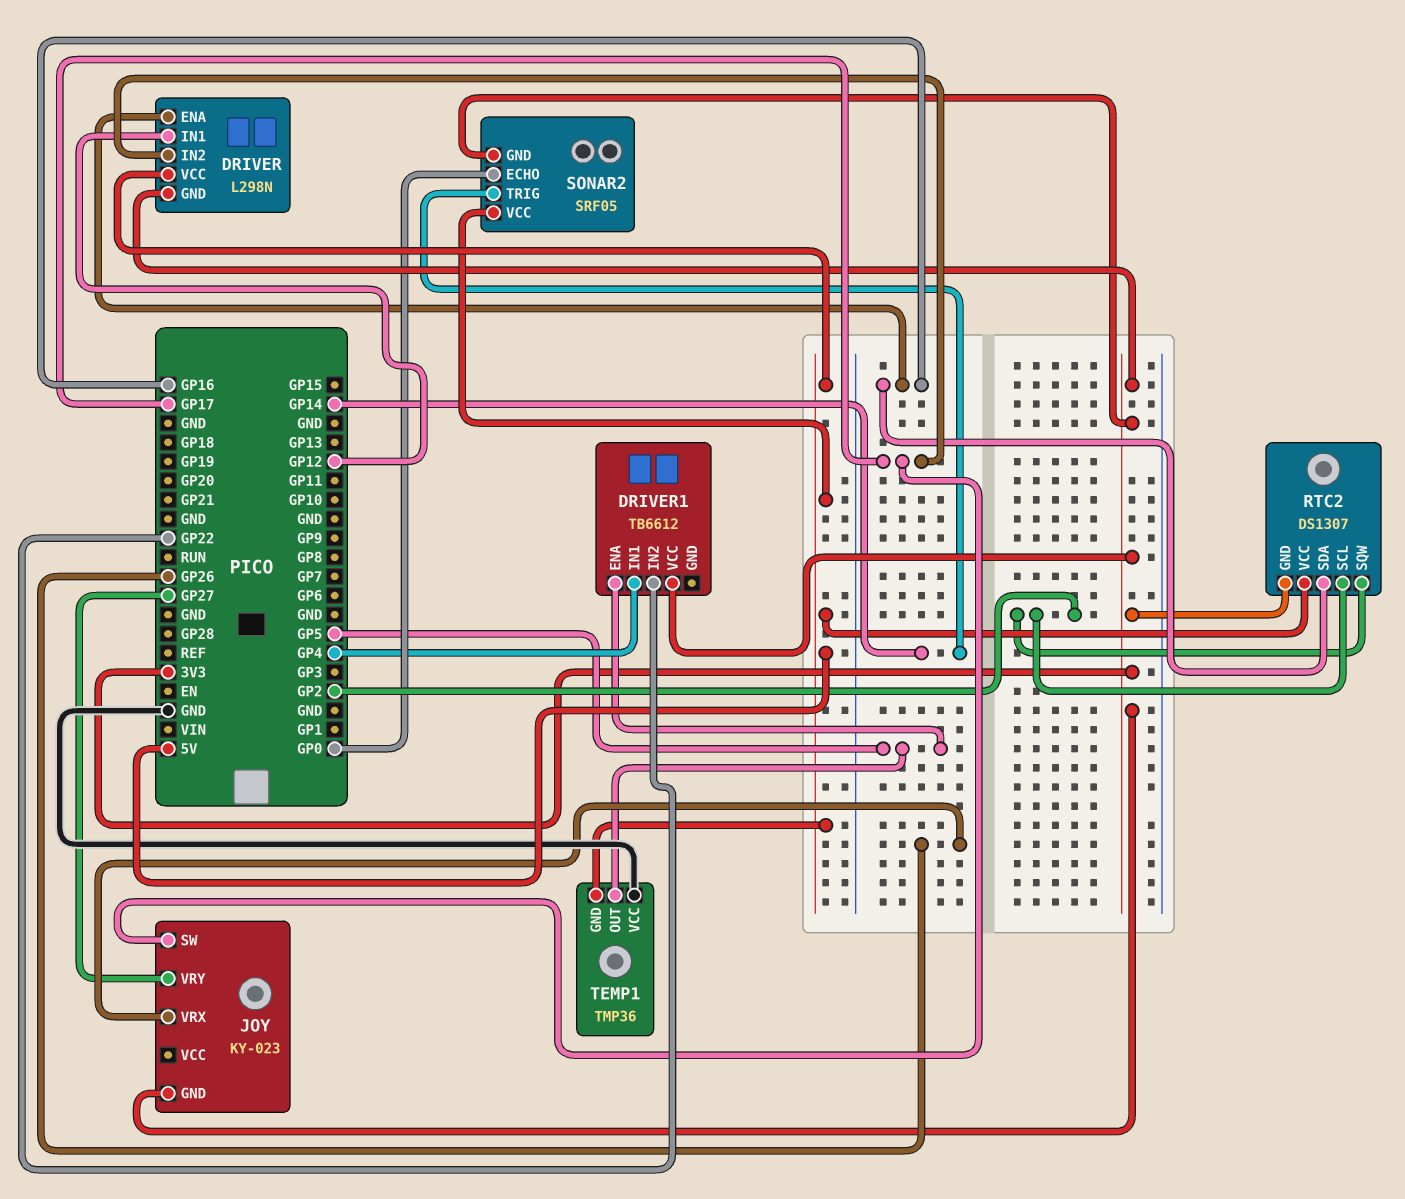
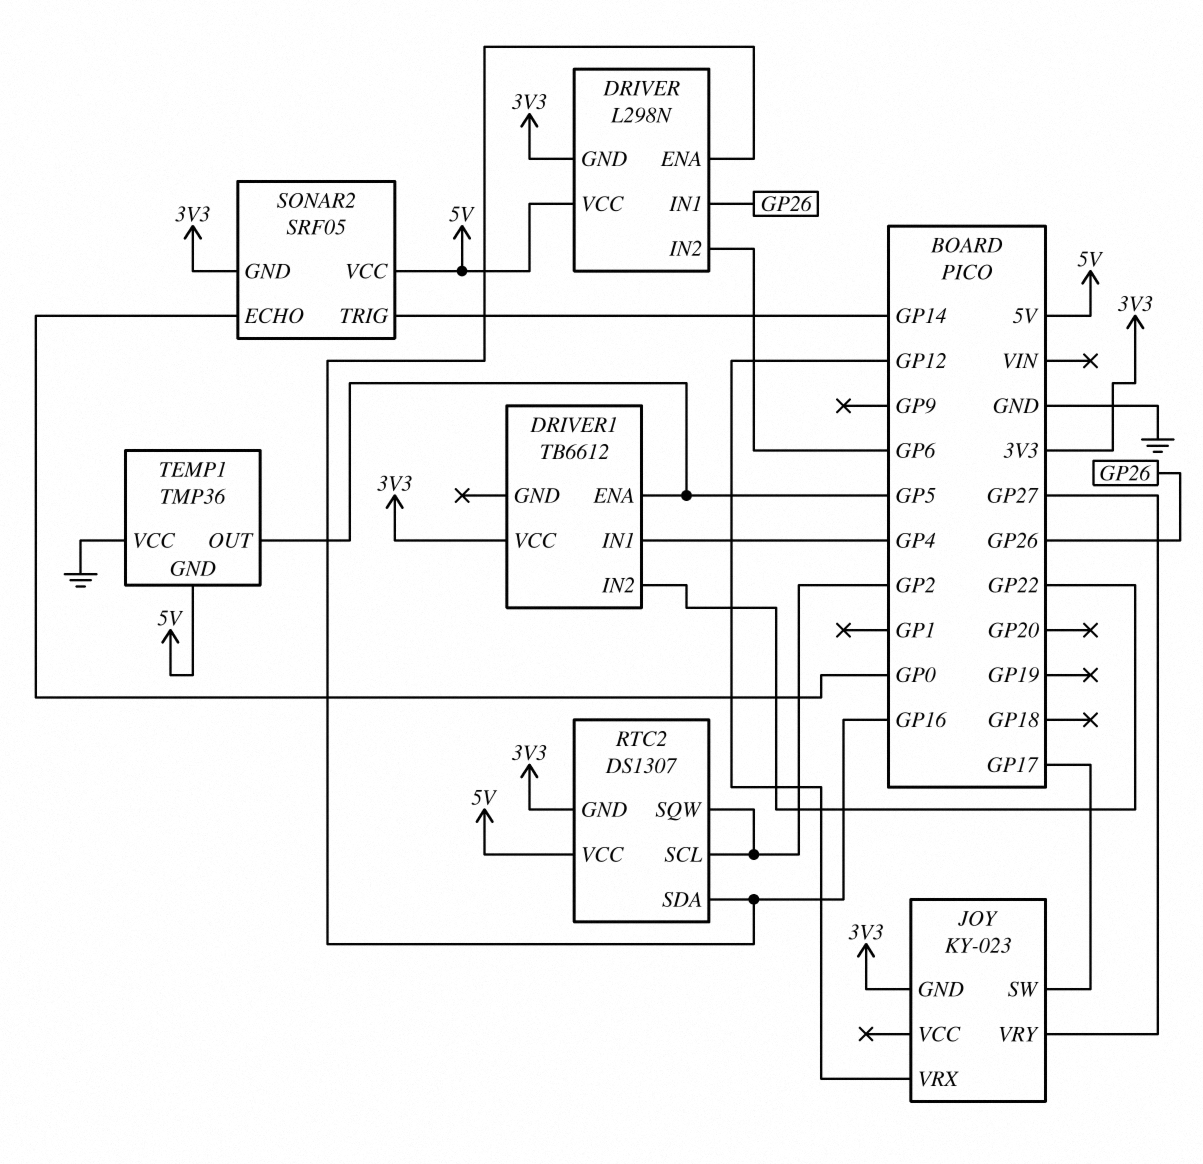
DRIVER pin IN1: GP12 -> GP26
DRIVER pin IN2: GP17 -> GP6
JOY pin VRX: GP26 -> GP12

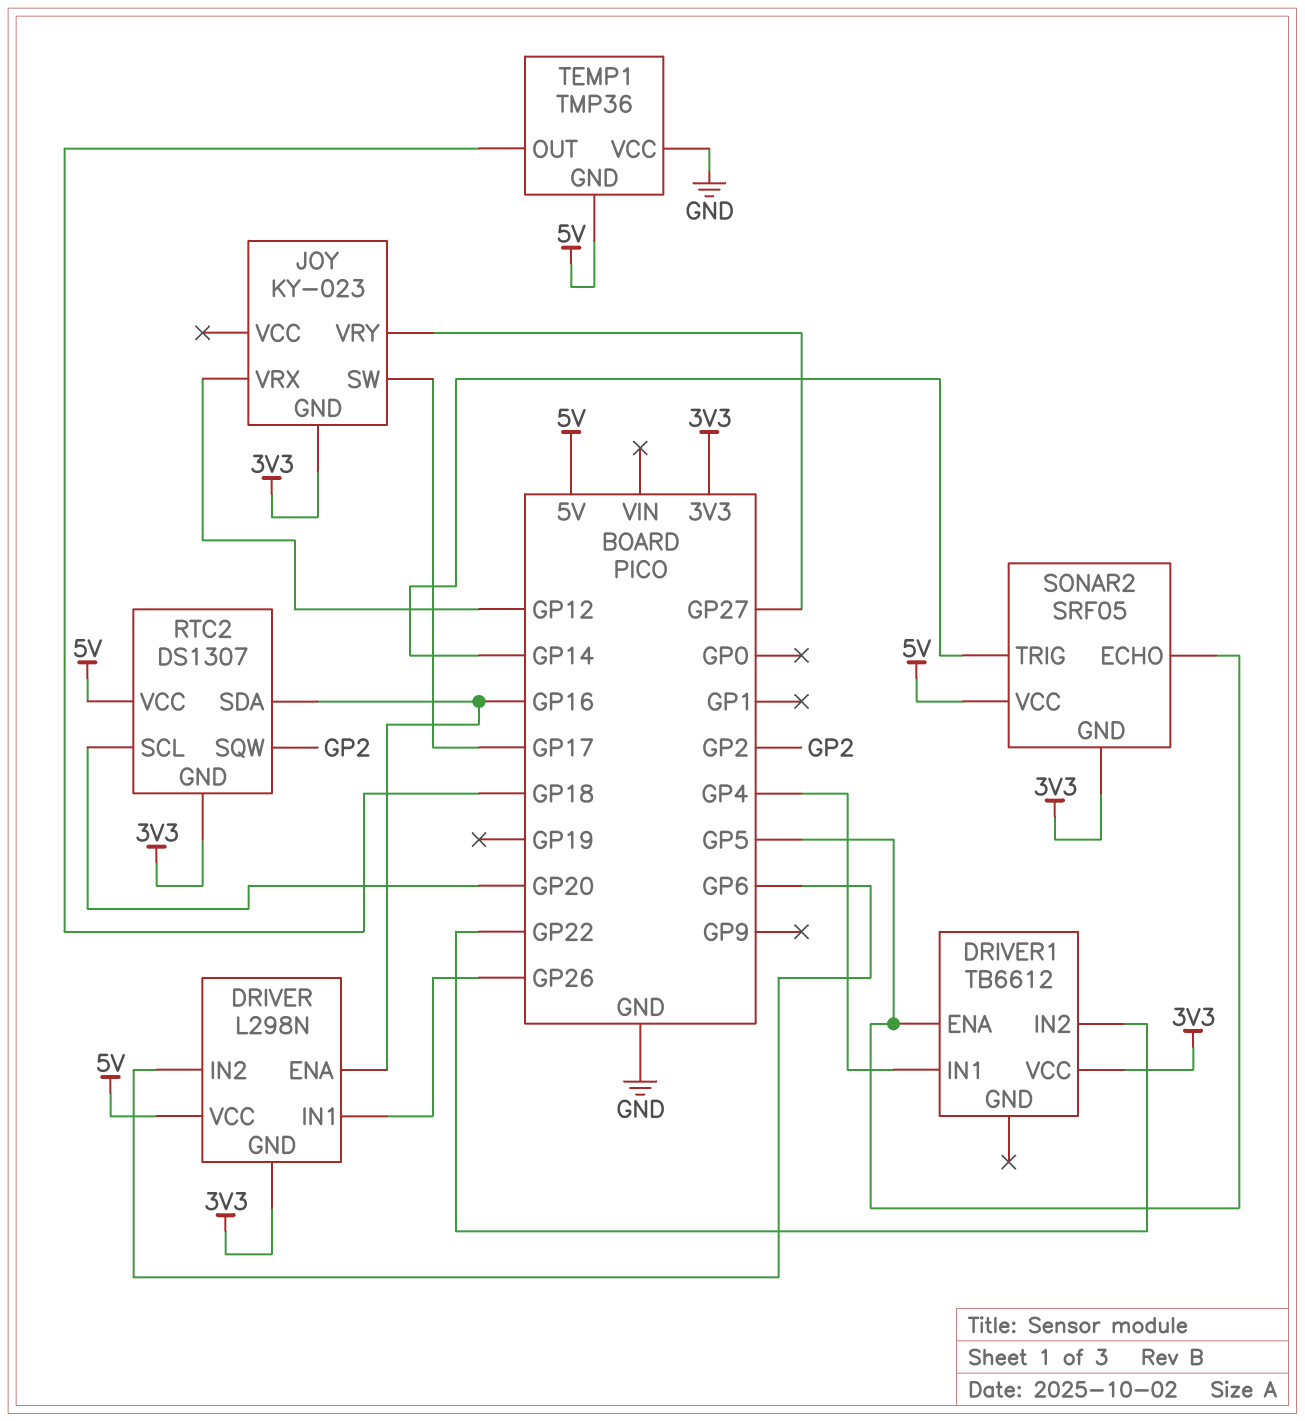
RTC2 pin SCL: GP2 -> GP20
SONAR2 pin ECHO: GP0 -> GP5
TEMP1 pin OUT: GP5 -> GP18

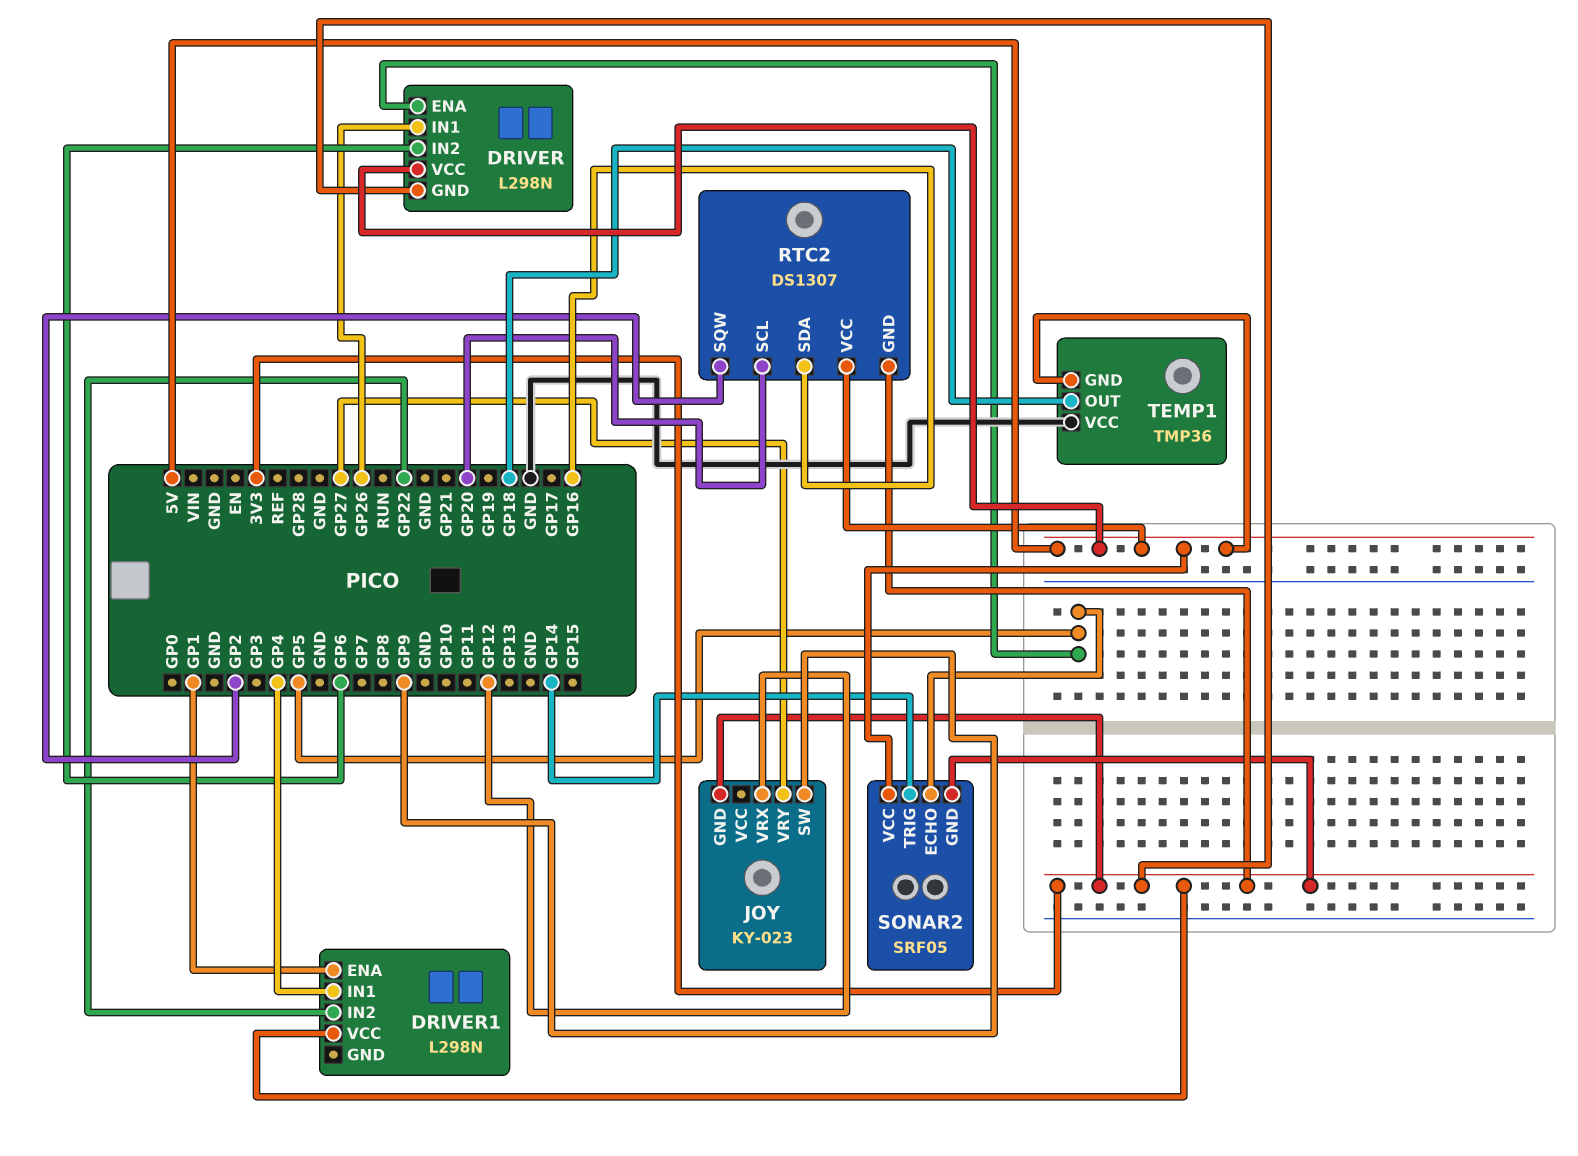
DRIVER pin ENA: GP16 -> GP5
DRIVER1: TB6612 -> L298N
DRIVER1 pin ENA: GP5 -> GP1
JOY pin SW: GP17 -> GP9

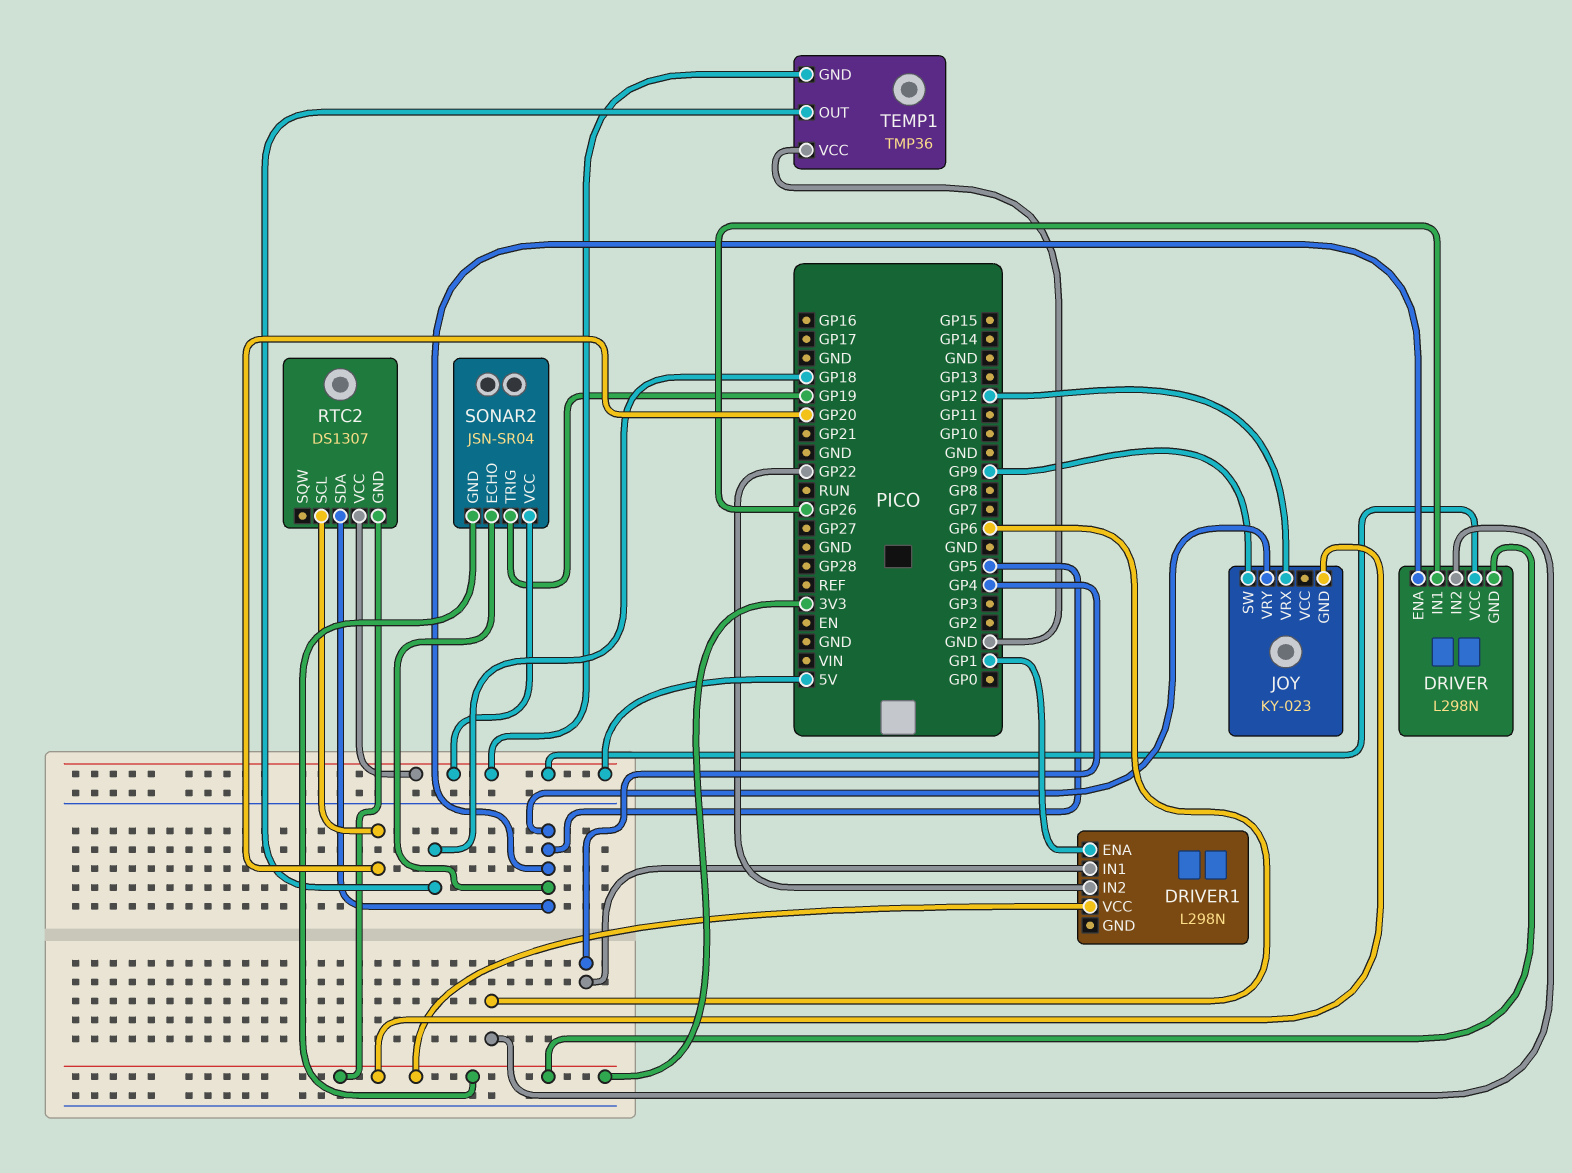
JOY pin VRY: GP27 -> GP5
RTC2 pin SDA: GP16 -> GP5
RTC2 pin SQW: GP2 -> none
SONAR2: SRF05 -> JSN-SR04
SONAR2 pin TRIG: GP14 -> GP19

